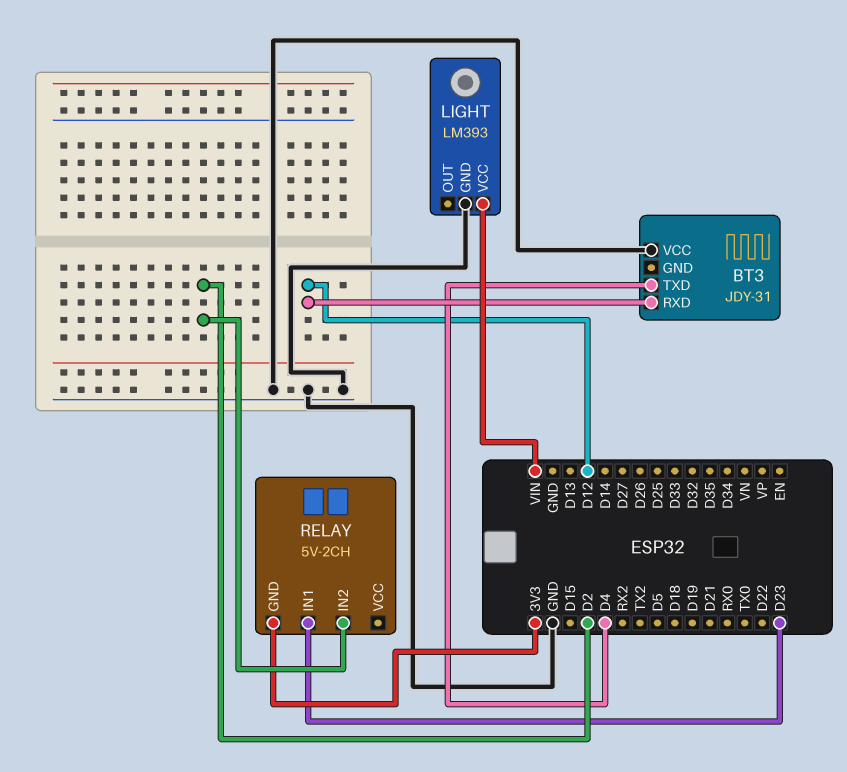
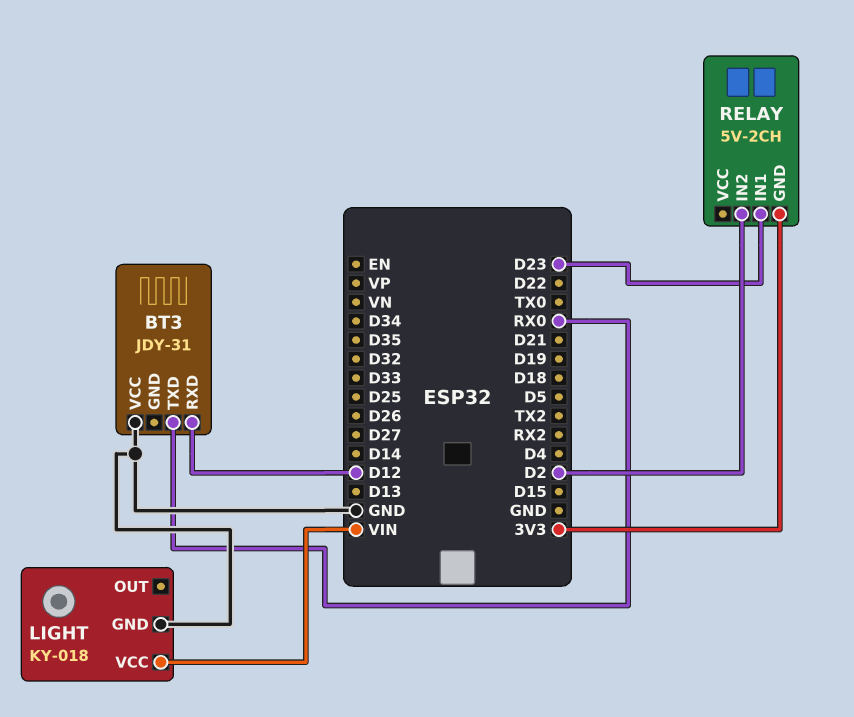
BT3 pin TXD: D4 -> RX0
LIGHT: LM393 -> KY-018

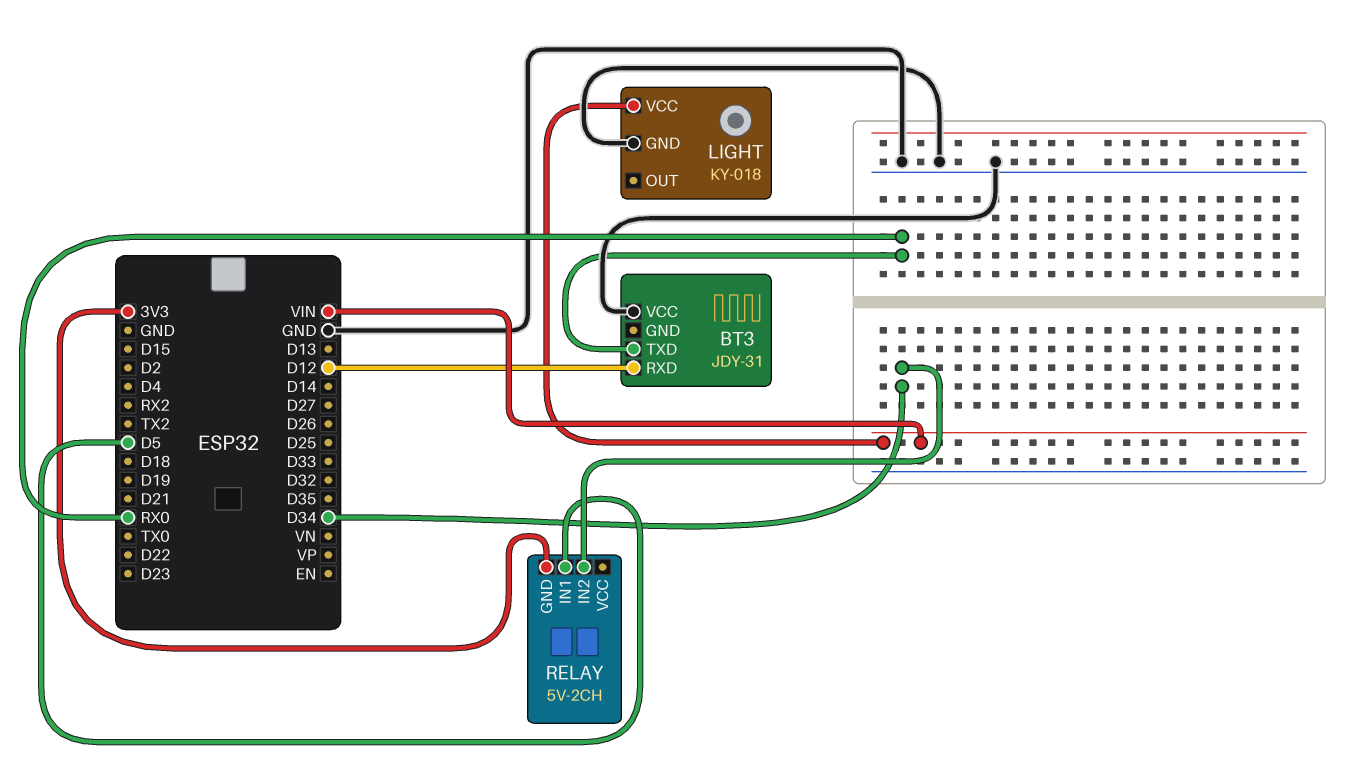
RELAY pin IN1: D23 -> D5
RELAY pin IN2: D2 -> D34

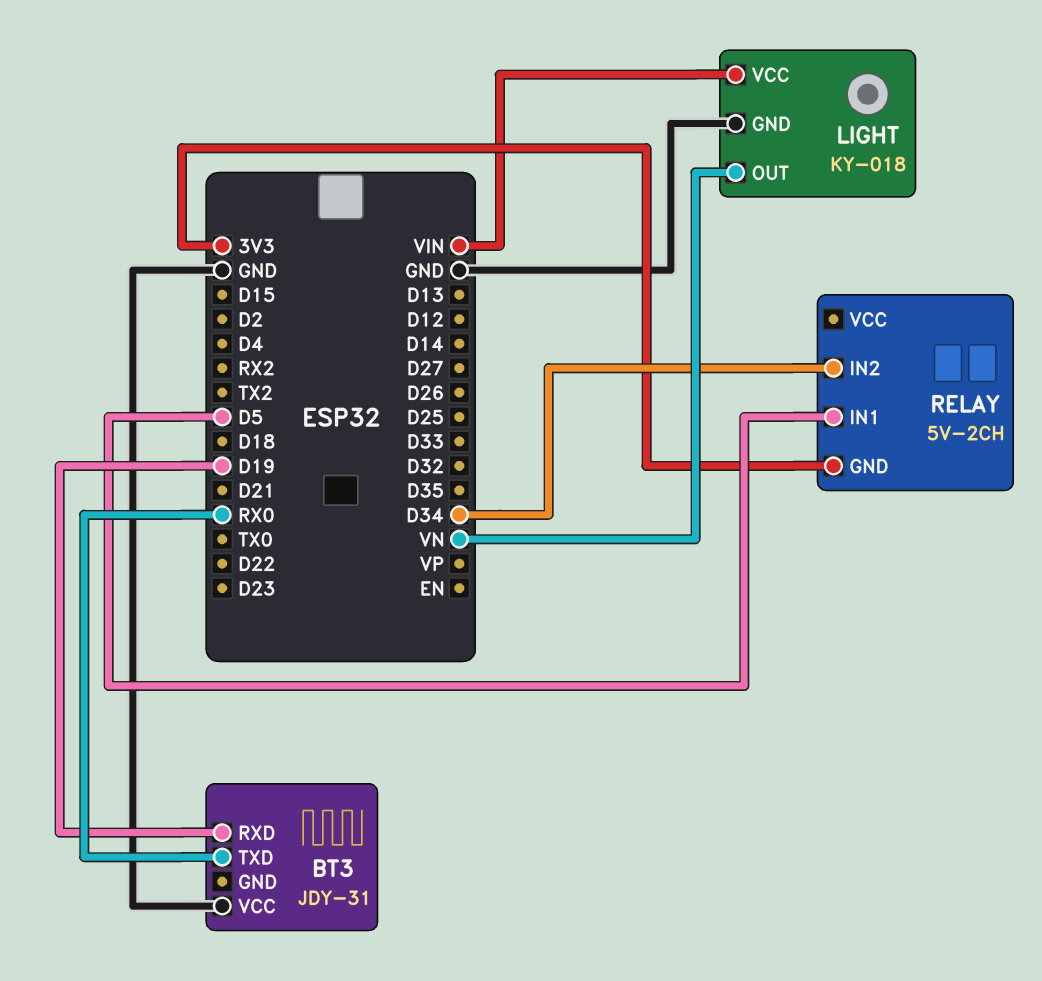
BT3 pin RXD: D12 -> D19
LIGHT pin OUT: none -> VN

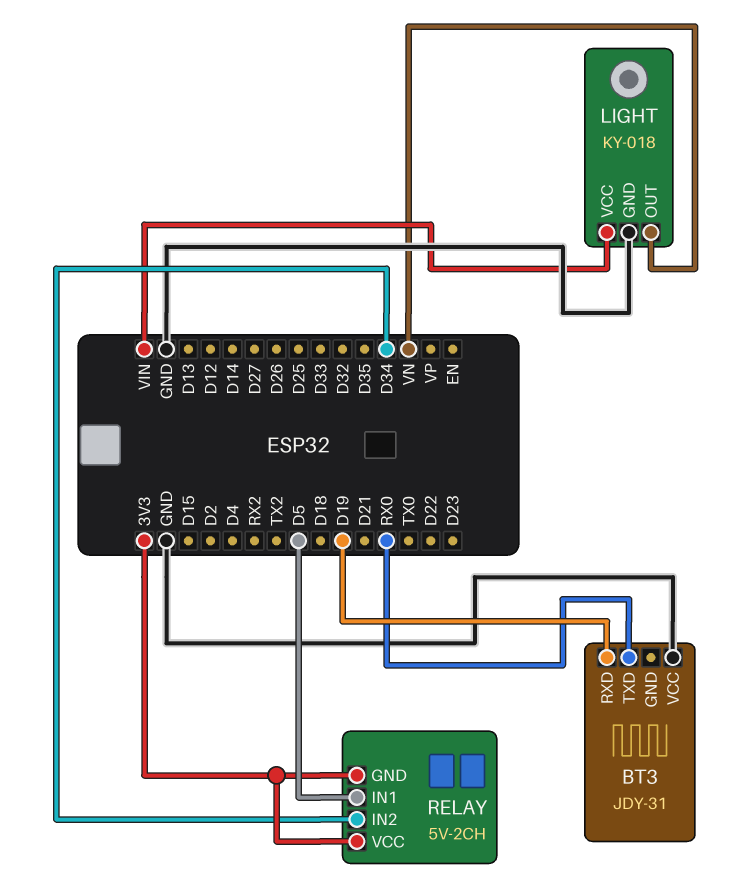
RELAY pin VCC: none -> 3V3

